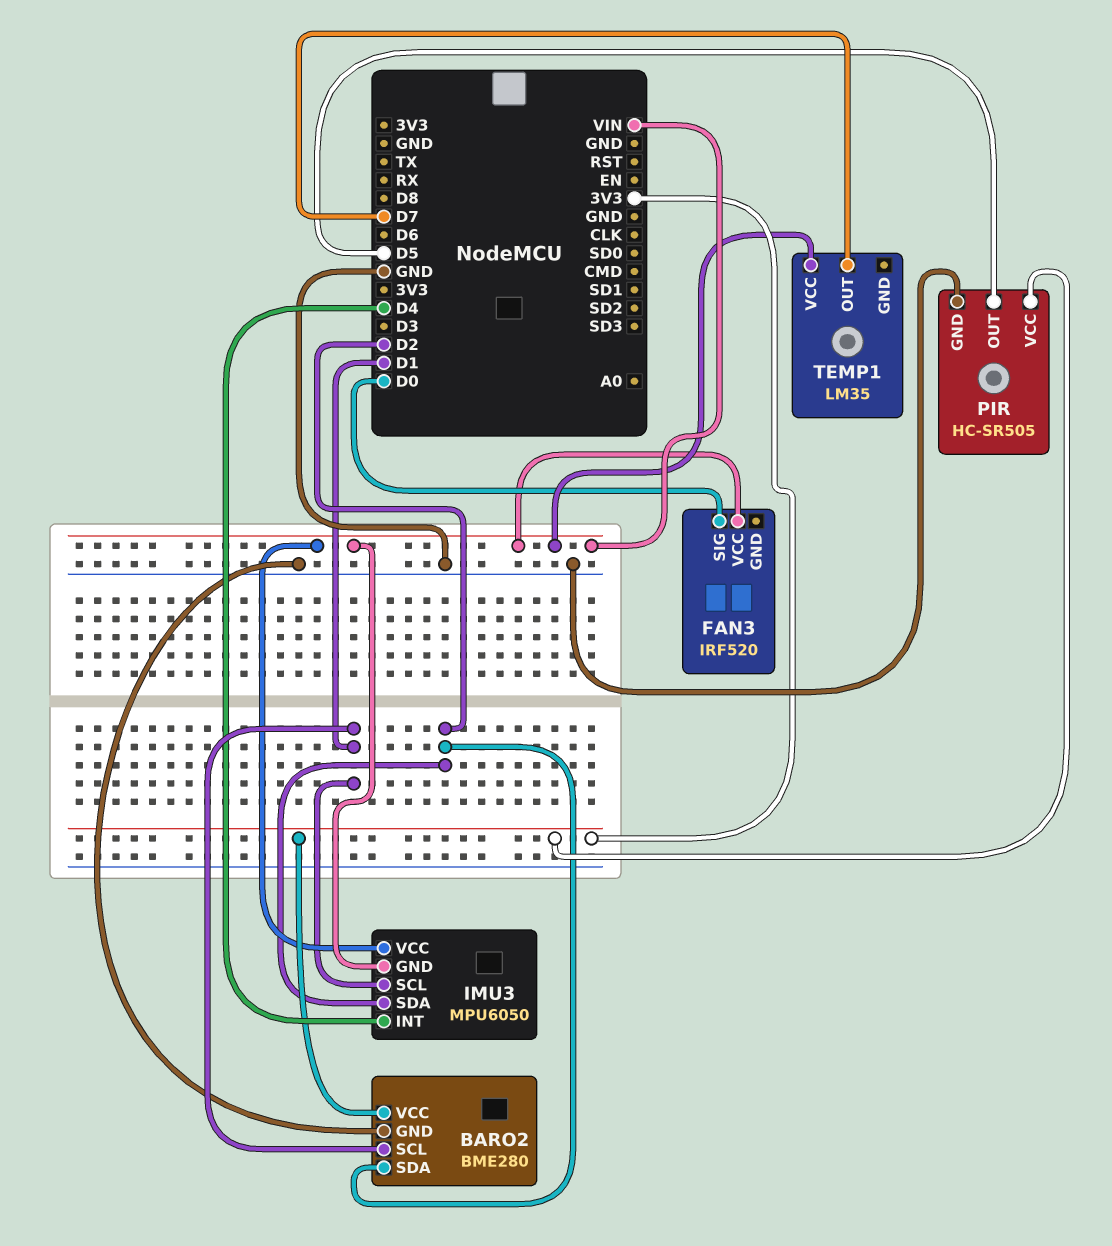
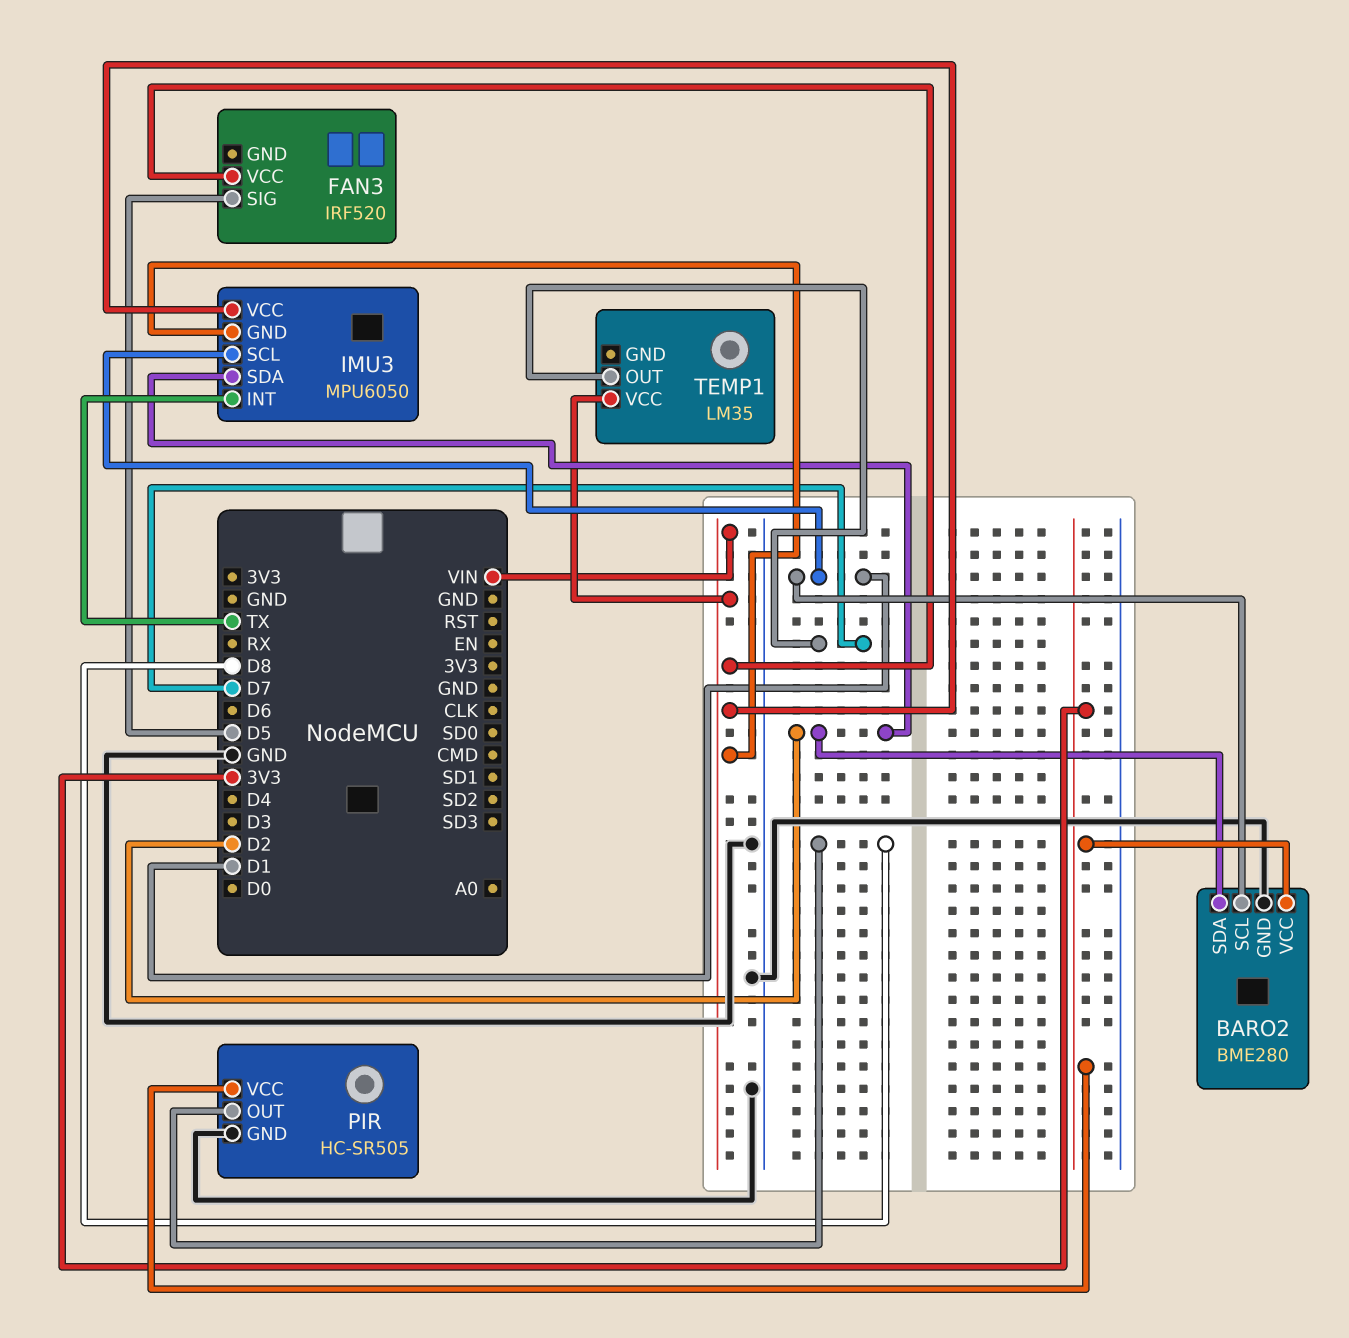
FAN3 pin SIG: D0 -> D5
IMU3 pin INT: D4 -> TX
PIR pin OUT: D5 -> D8

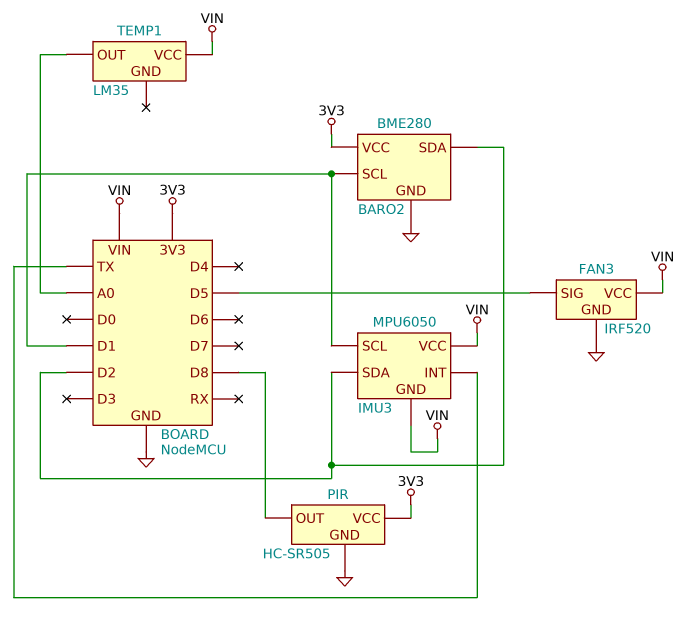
FAN3 pin GND: none -> GND
TEMP1 pin OUT: D7 -> A0

